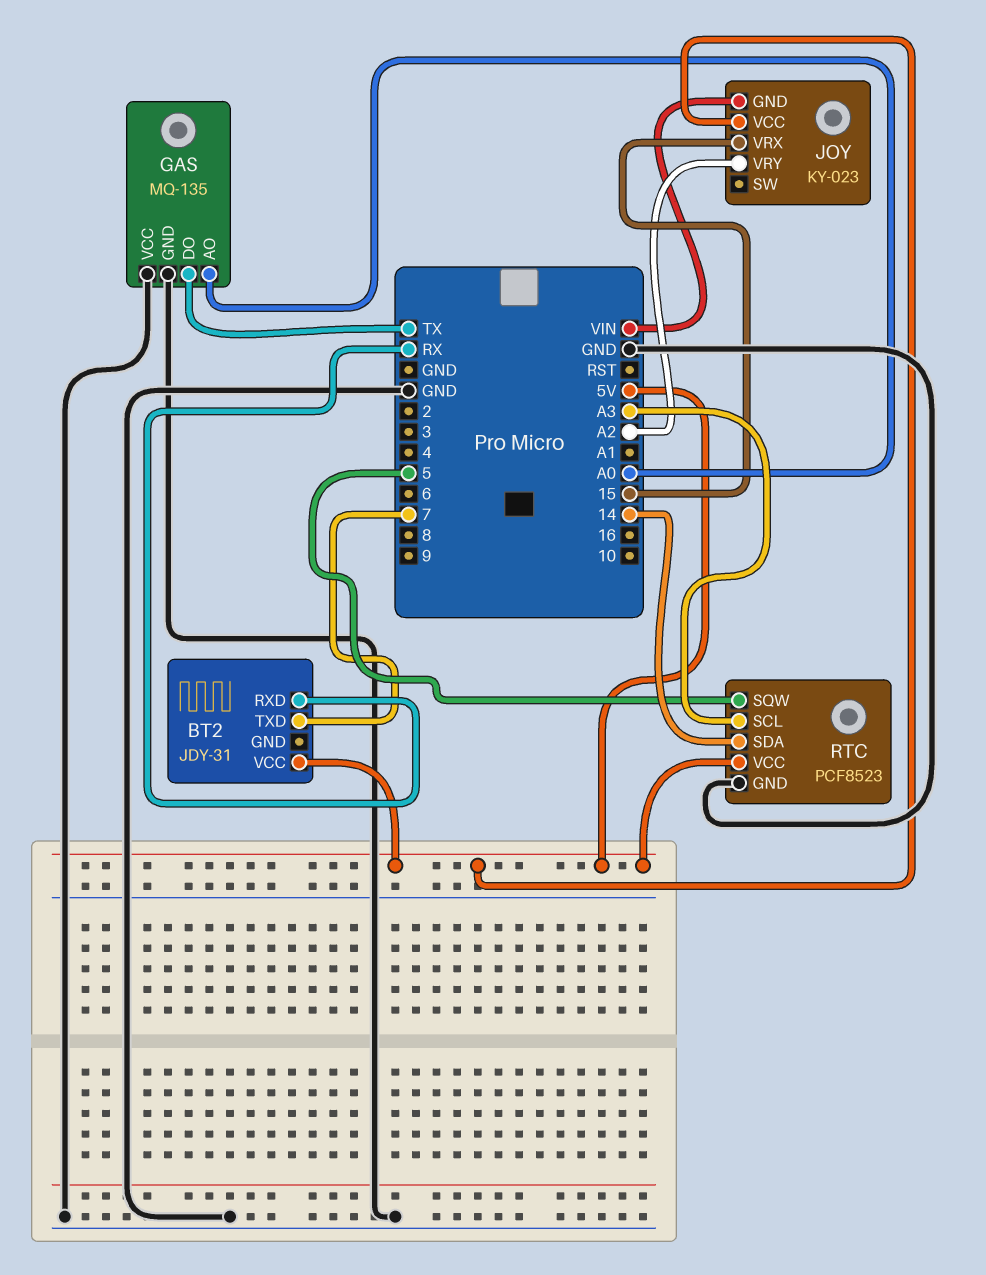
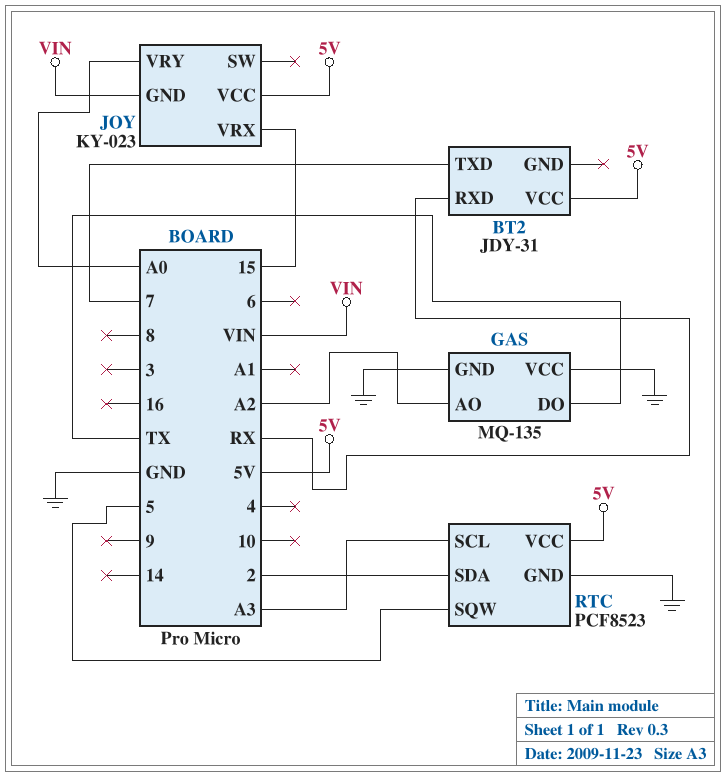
GAS pin AO: A0 -> A2
JOY pin VRY: A2 -> A0
RTC pin SDA: 14 -> 2

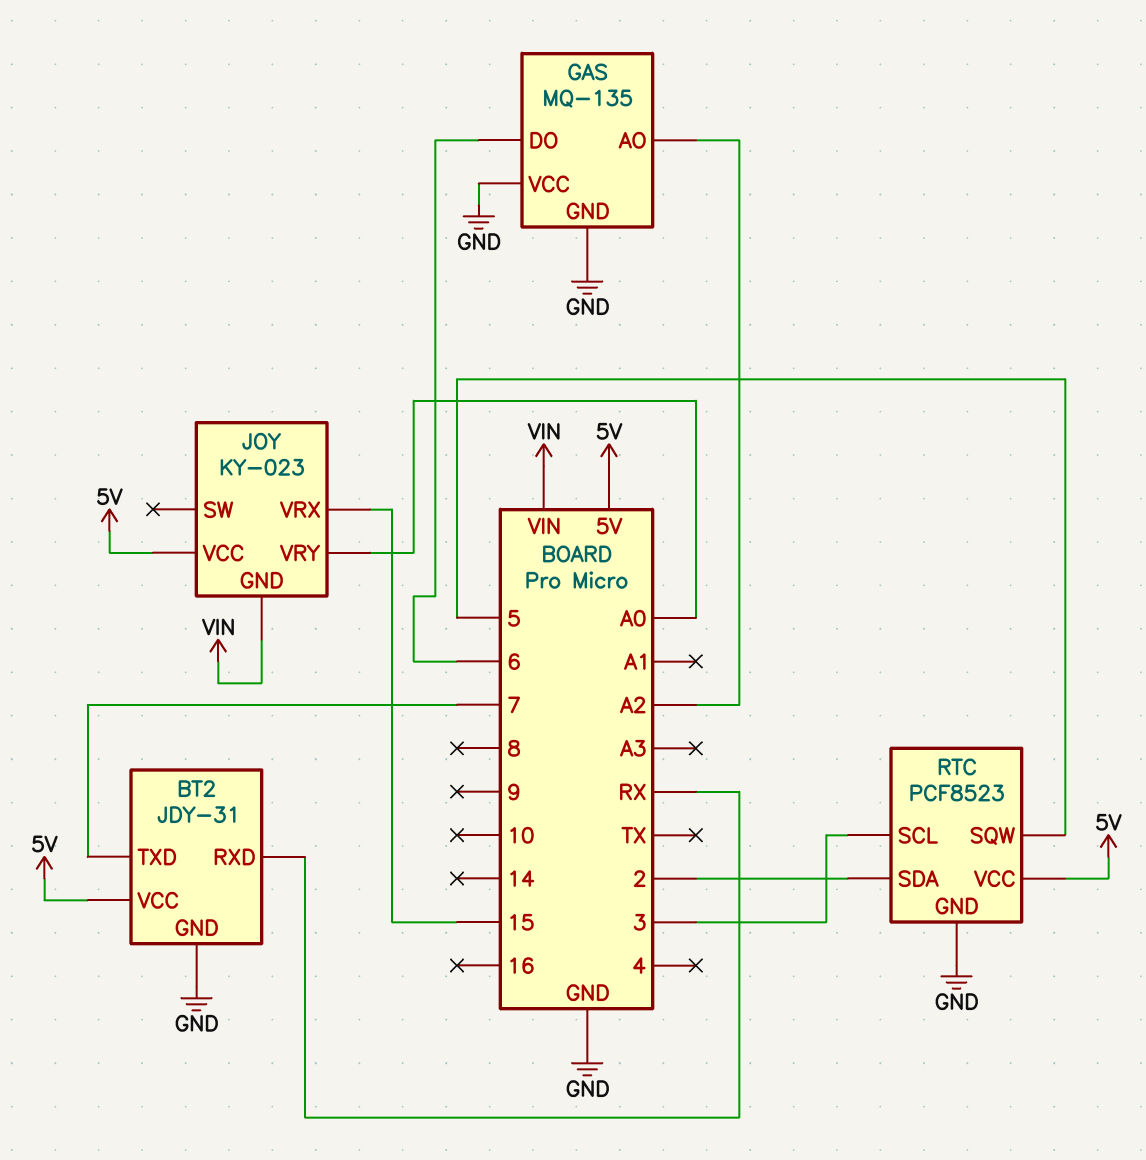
BT2 pin GND: none -> GND
GAS pin DO: TX -> 6
RTC pin SCL: A3 -> 3

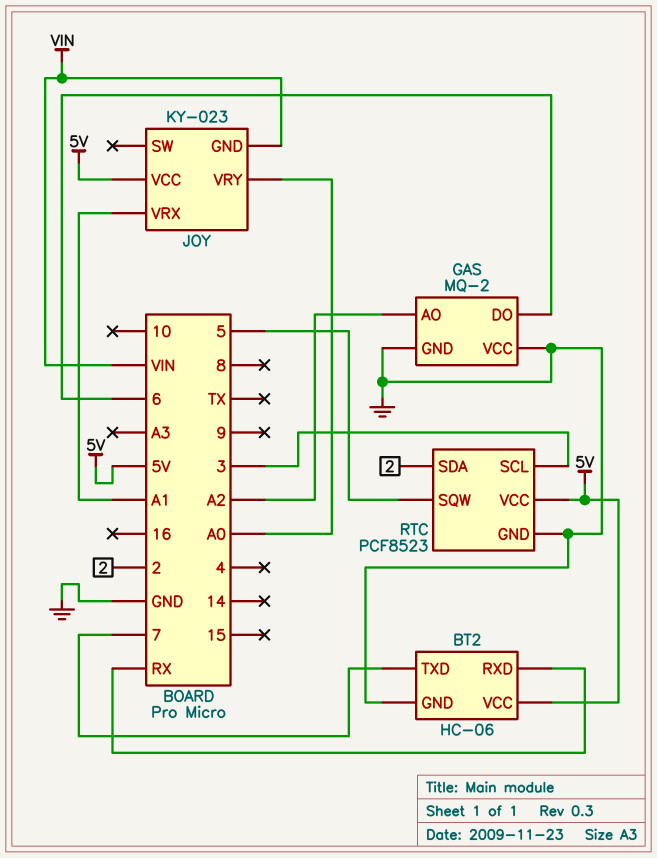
BT2: JDY-31 -> HC-06
GAS: MQ-135 -> MQ-2
JOY pin VRX: 15 -> A1

